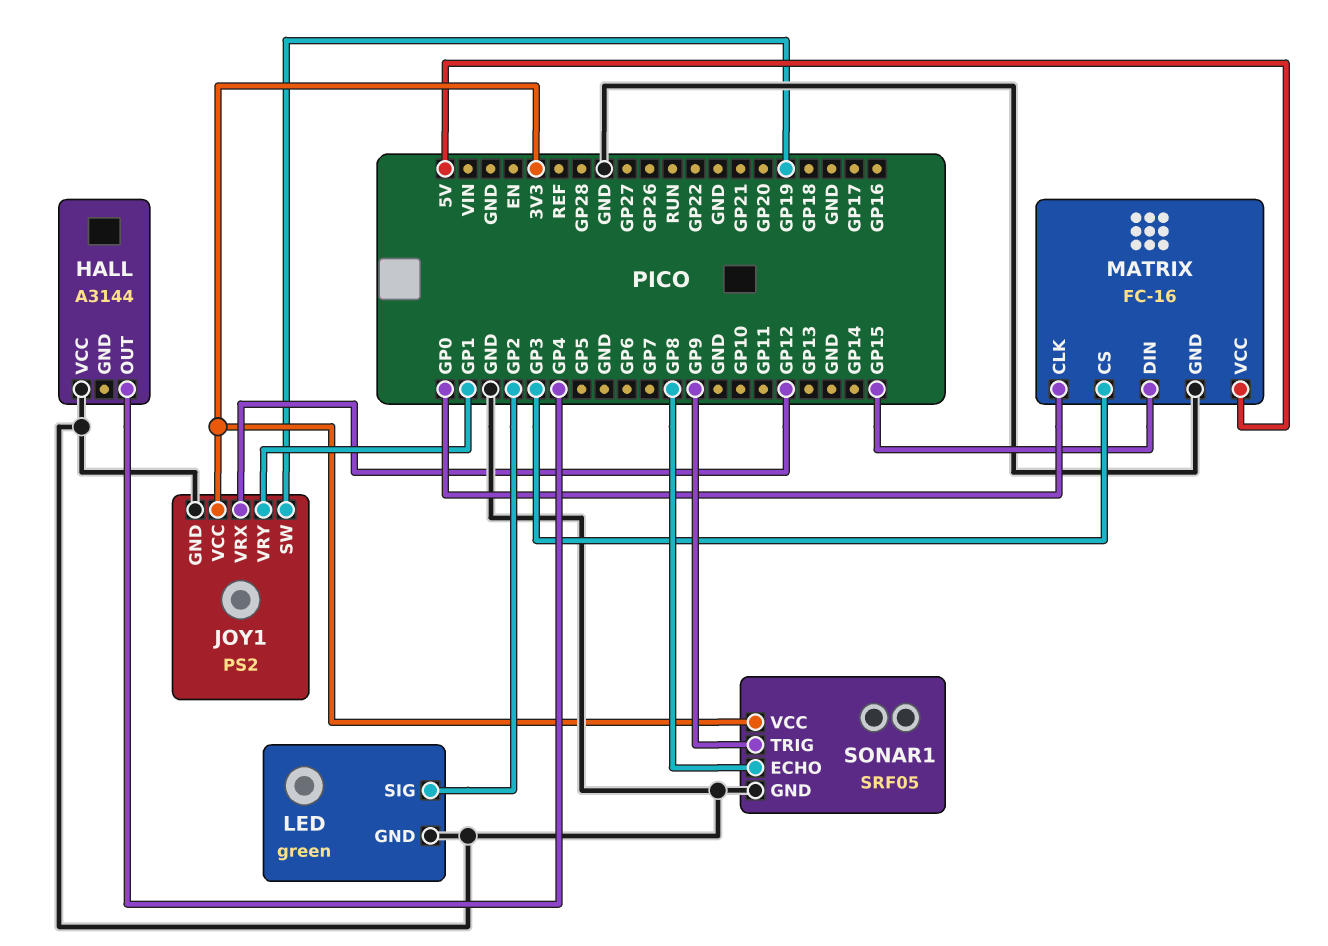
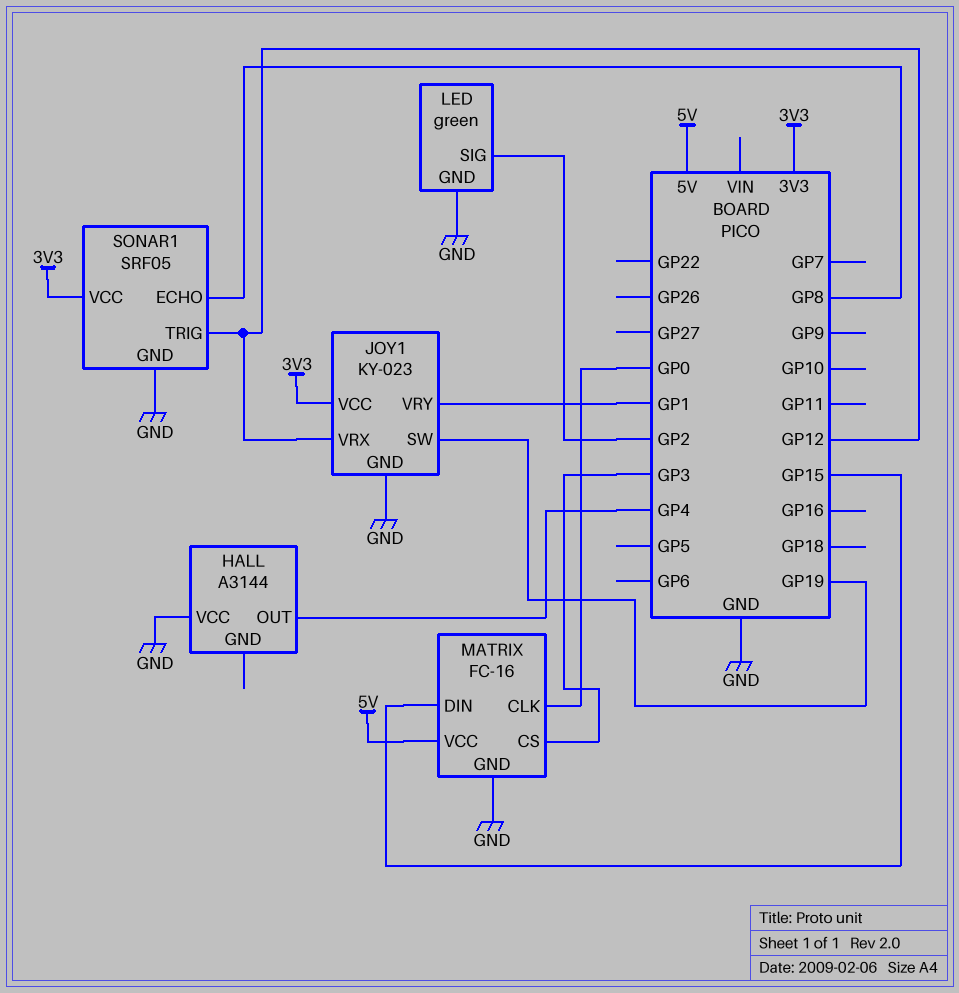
JOY1: PS2 -> KY-023
SONAR1 pin TRIG: GP9 -> GP12

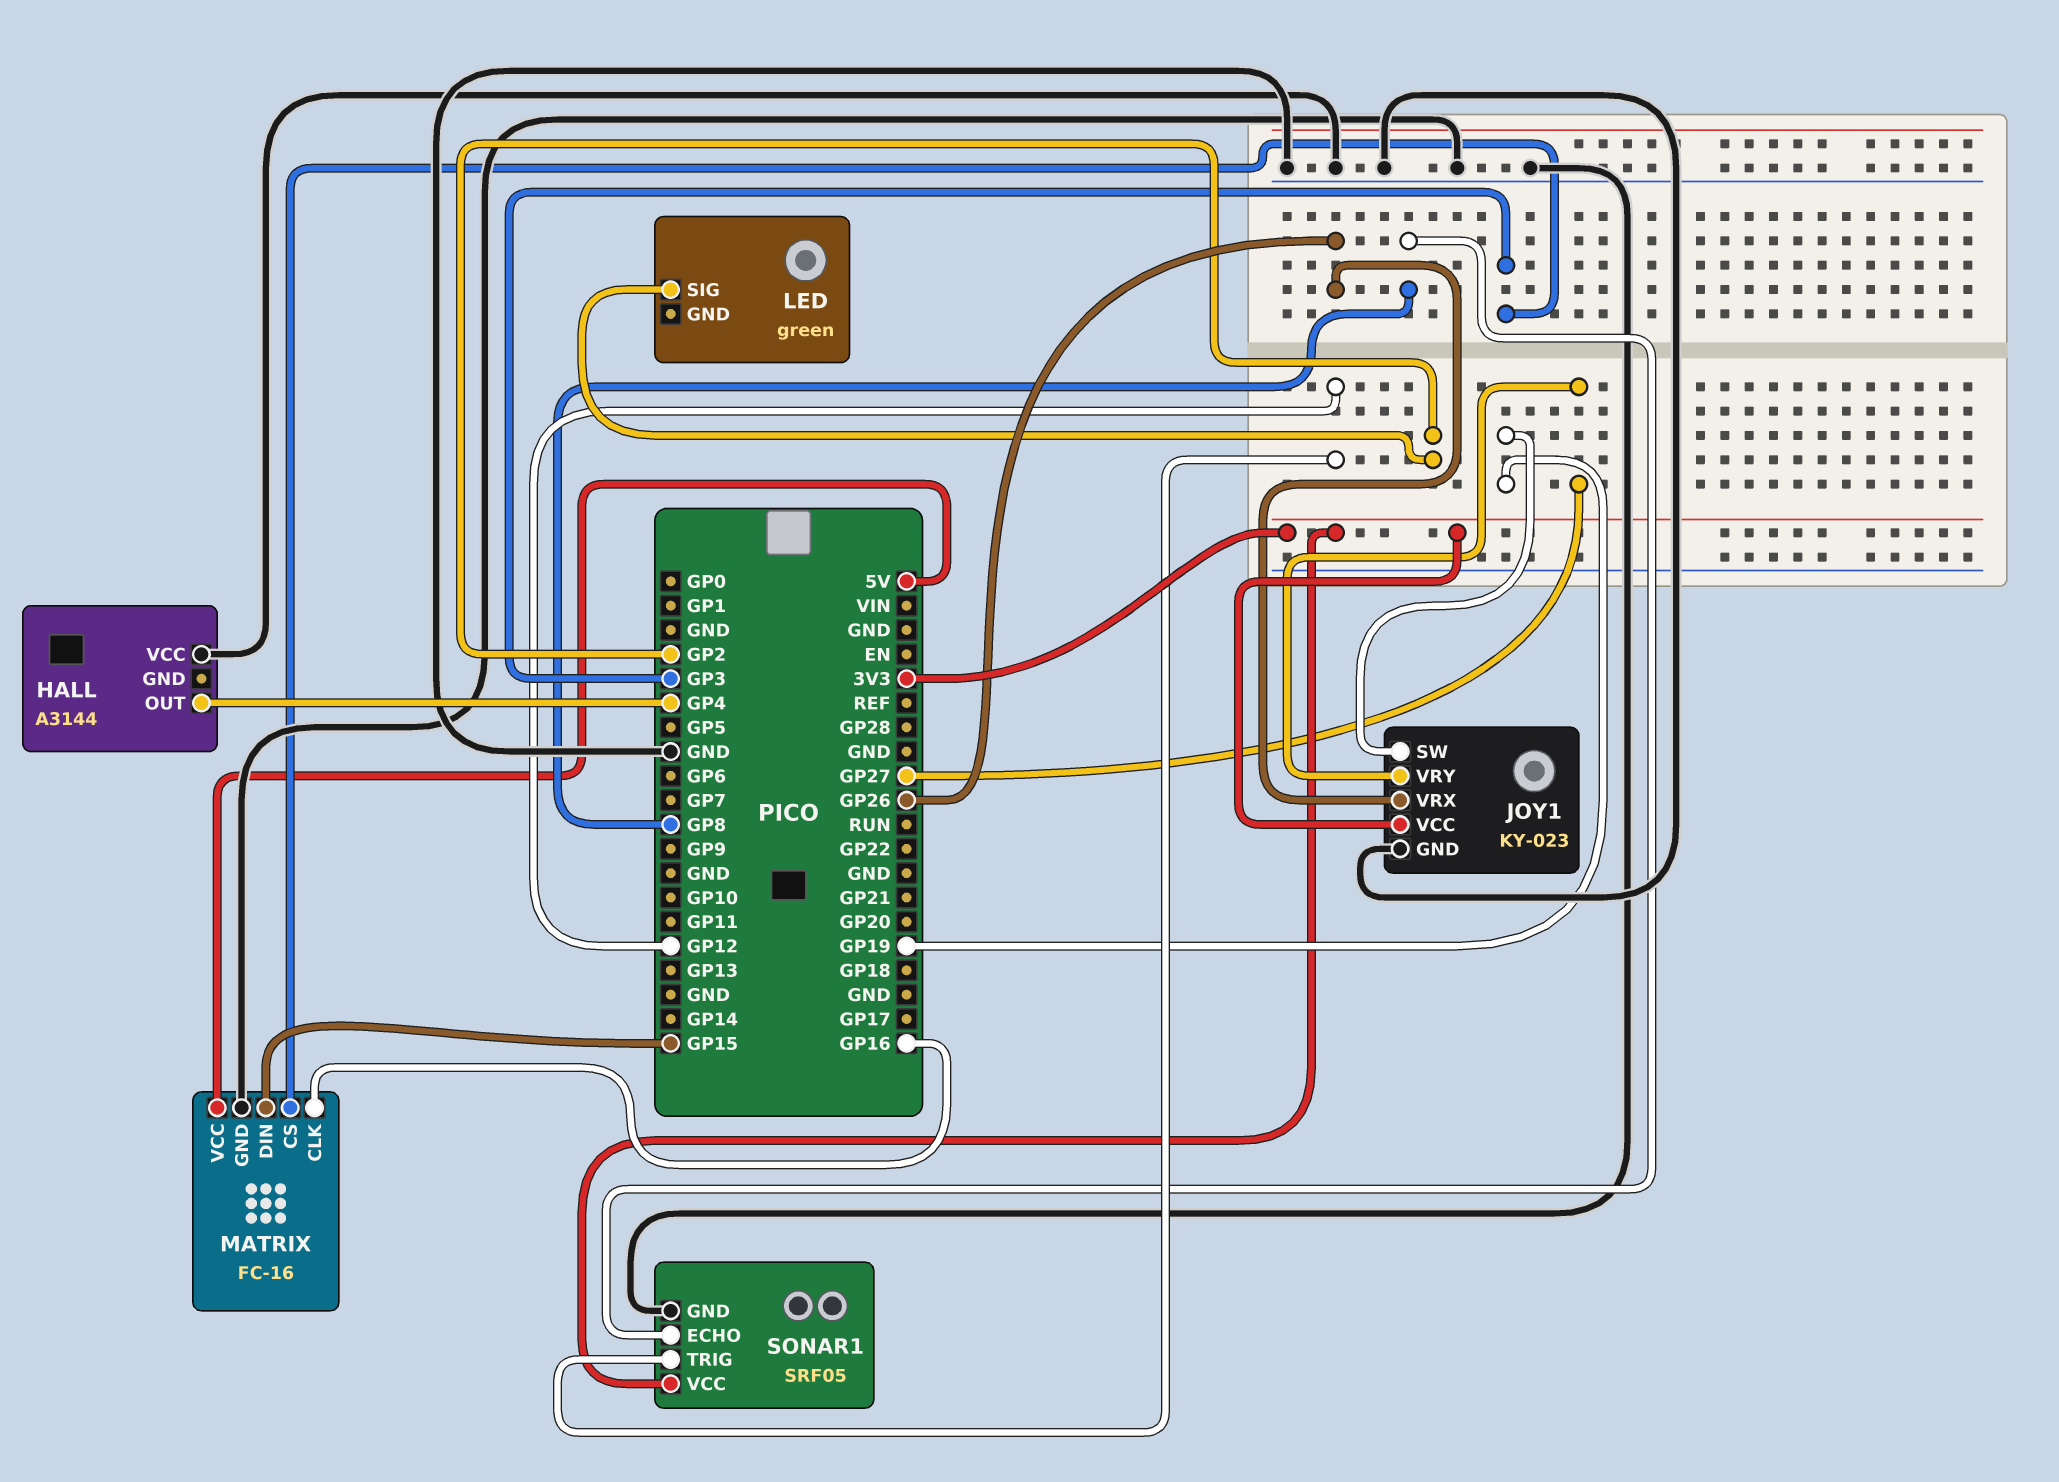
JOY1 pin VRX: GP12 -> GP26
JOY1 pin VRY: GP1 -> GP27
LED pin GND: GND -> none
MATRIX pin CLK: GP0 -> GP16

